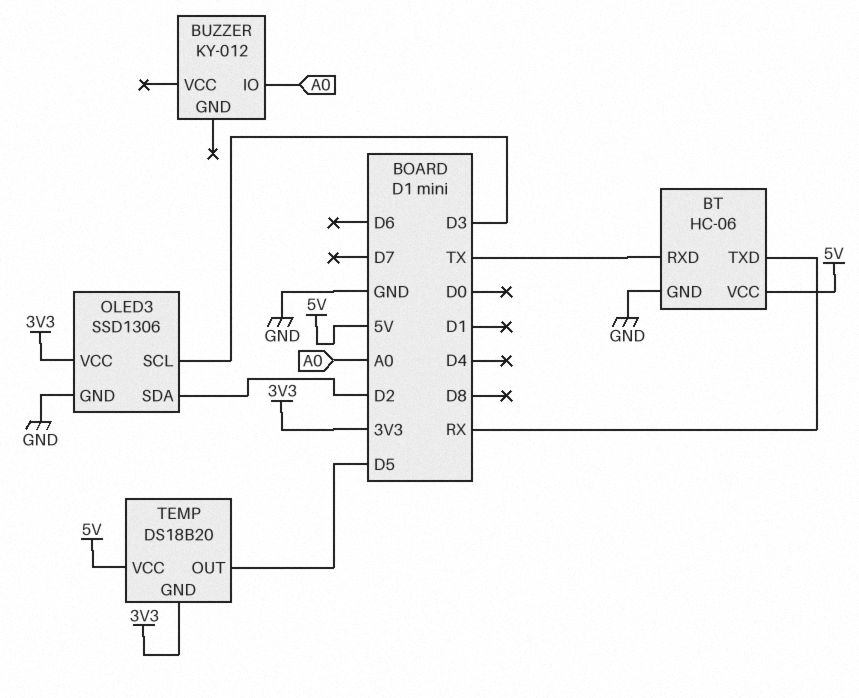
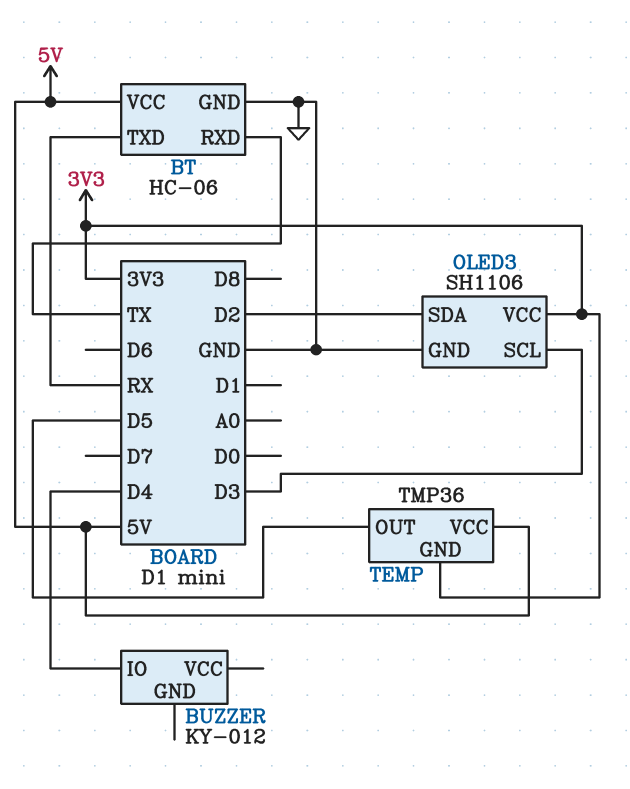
BUZZER pin IO: A0 -> D4
OLED3: SSD1306 -> SH1106
TEMP: DS18B20 -> TMP36

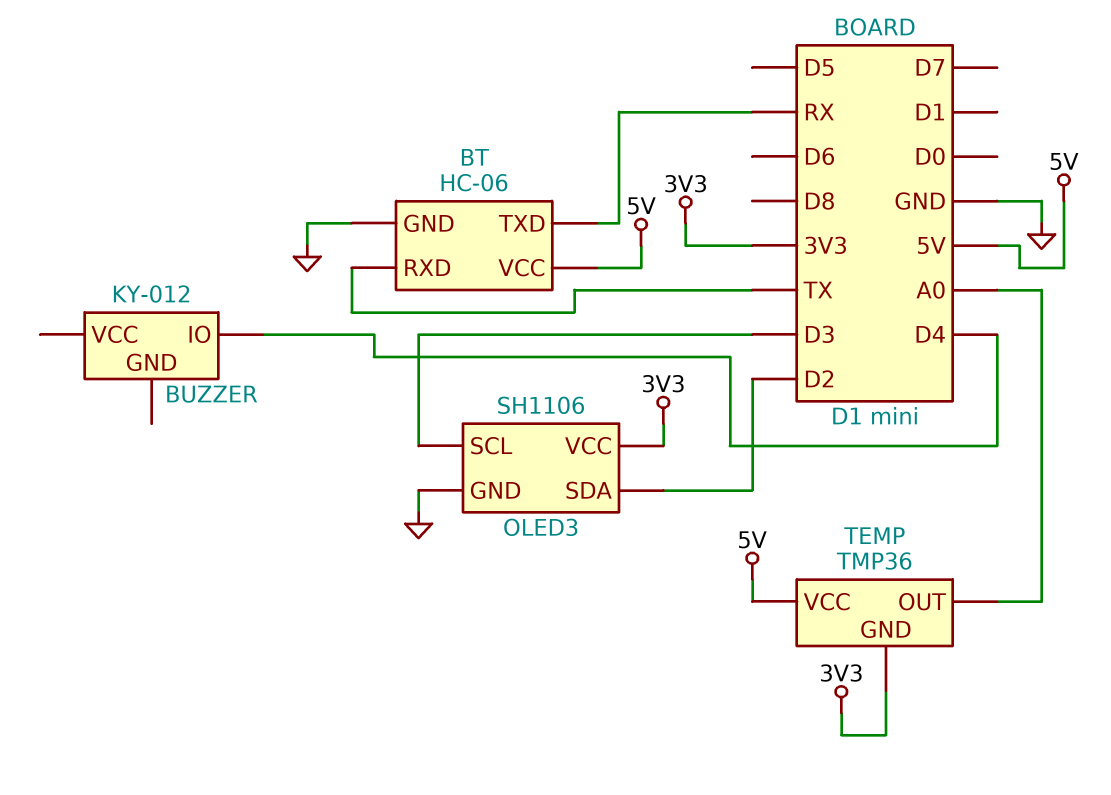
TEMP pin OUT: D5 -> A0

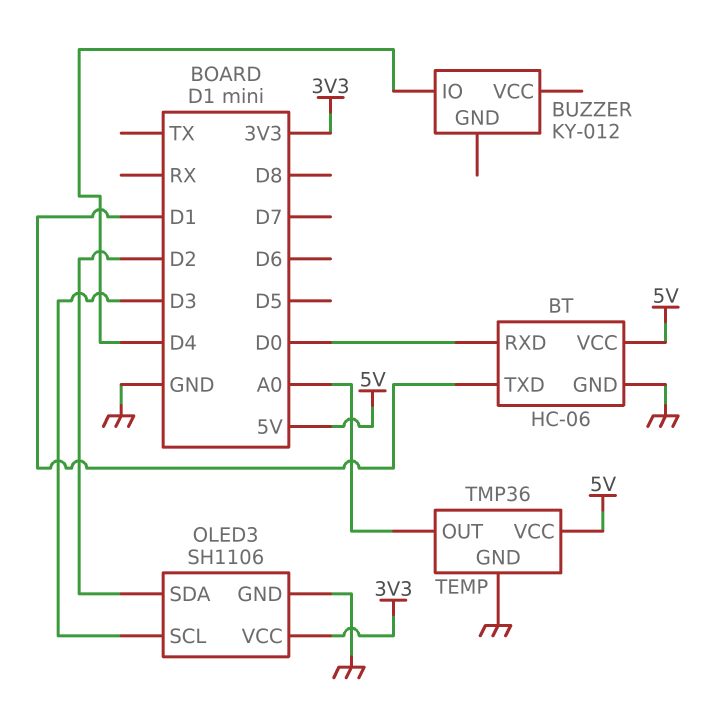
BT pin RXD: TX -> D0
BT pin TXD: RX -> D1
TEMP pin GND: 3V3 -> GND

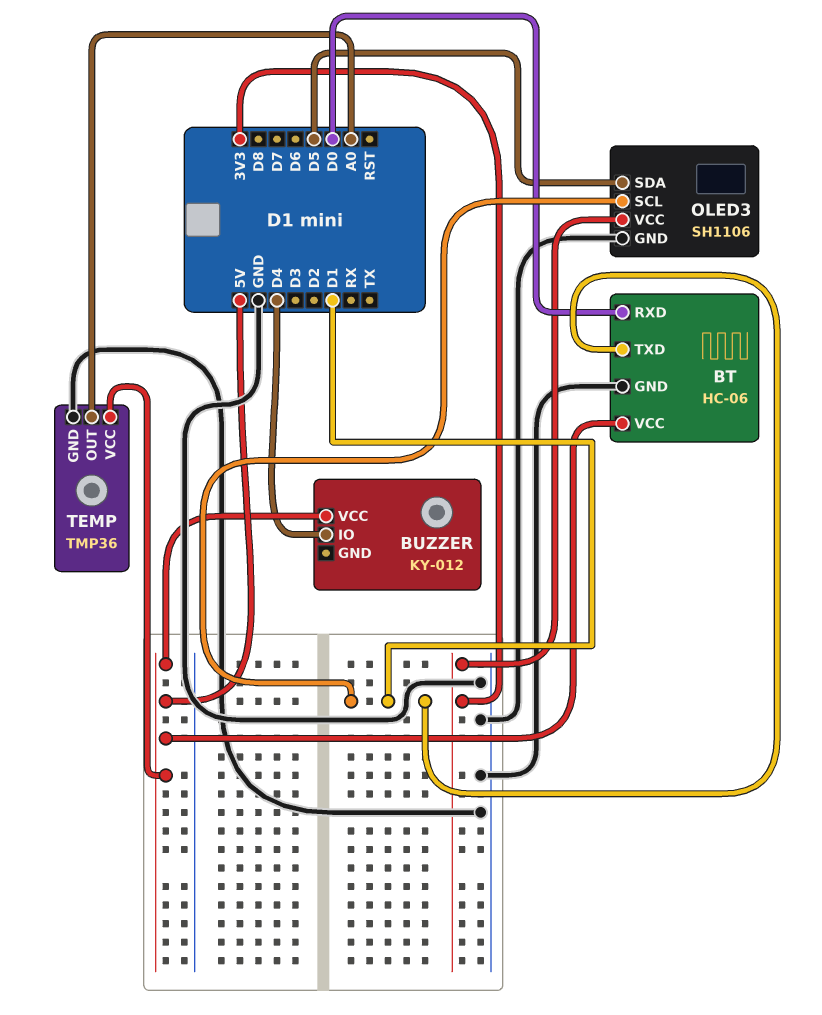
BUZZER pin VCC: none -> 5V
OLED3 pin SCL: D3 -> D1
OLED3 pin SDA: D2 -> D5

